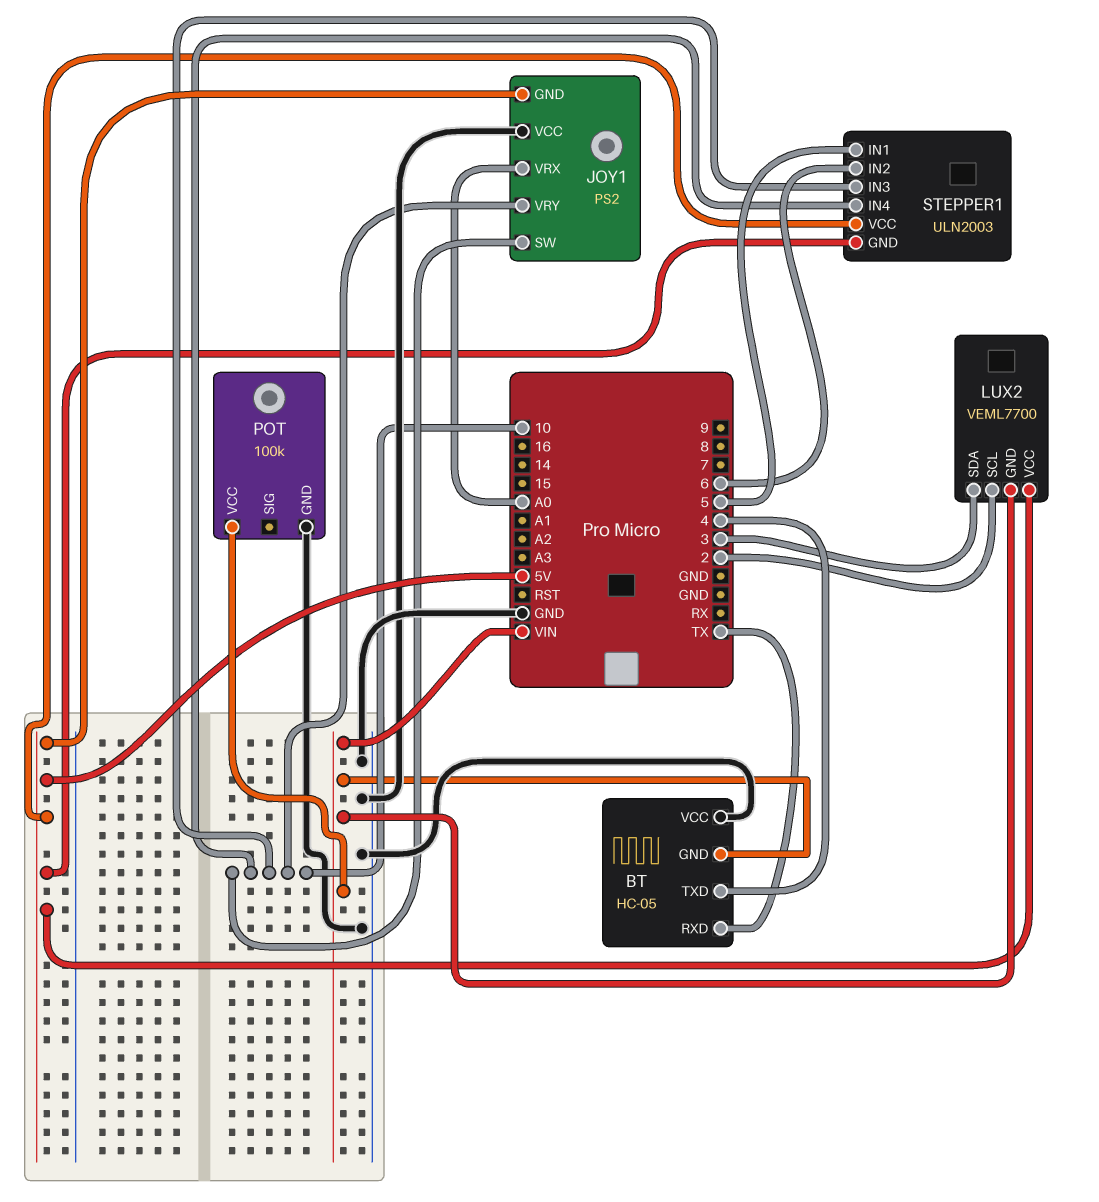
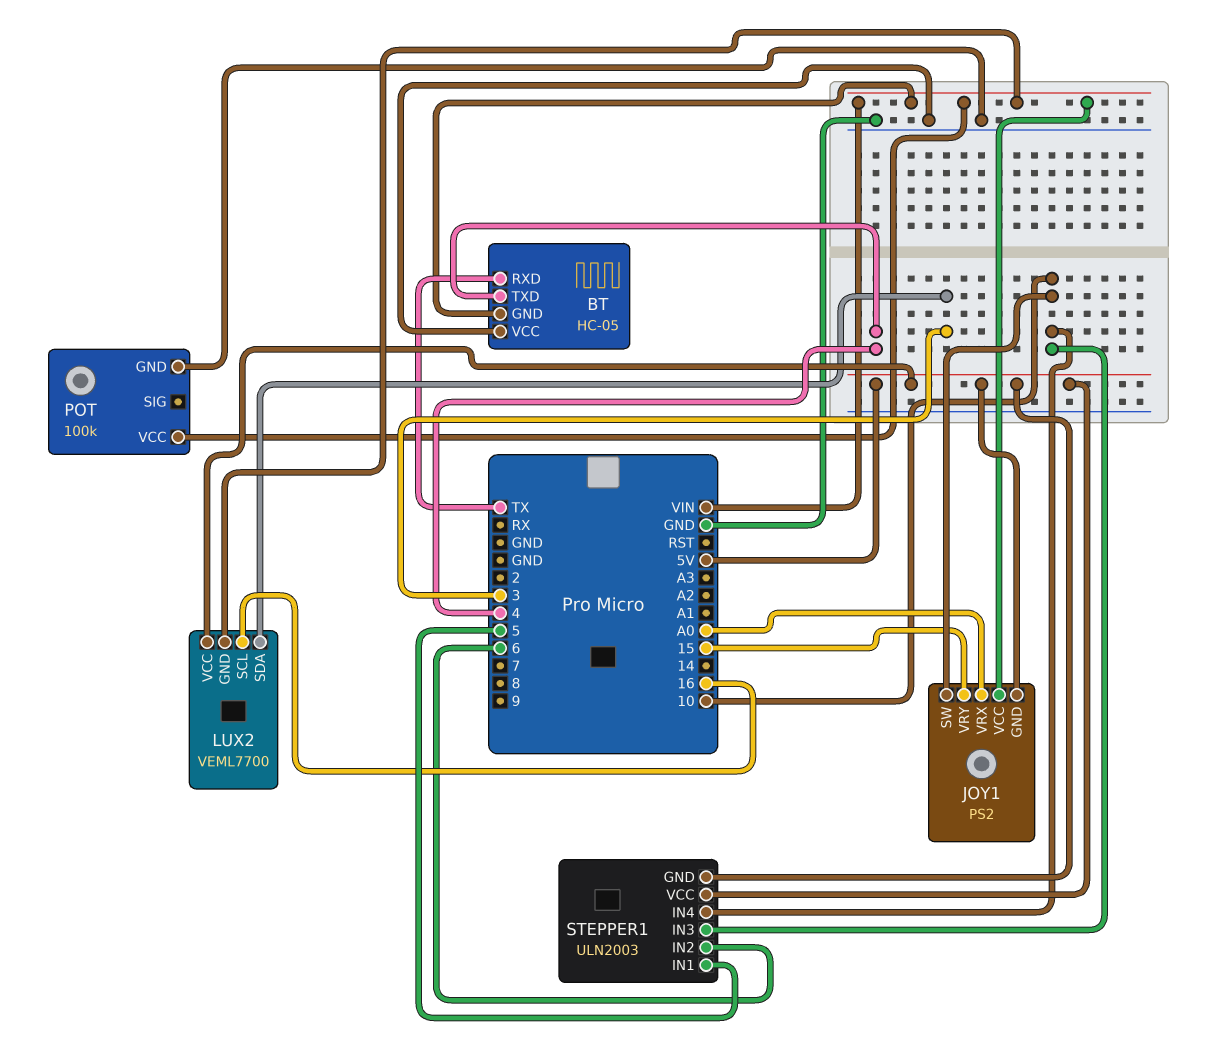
JOY1 pin VCC: GND -> VIN
JOY1 pin VRY: 10 -> 15
LUX2 pin SCL: 2 -> 16

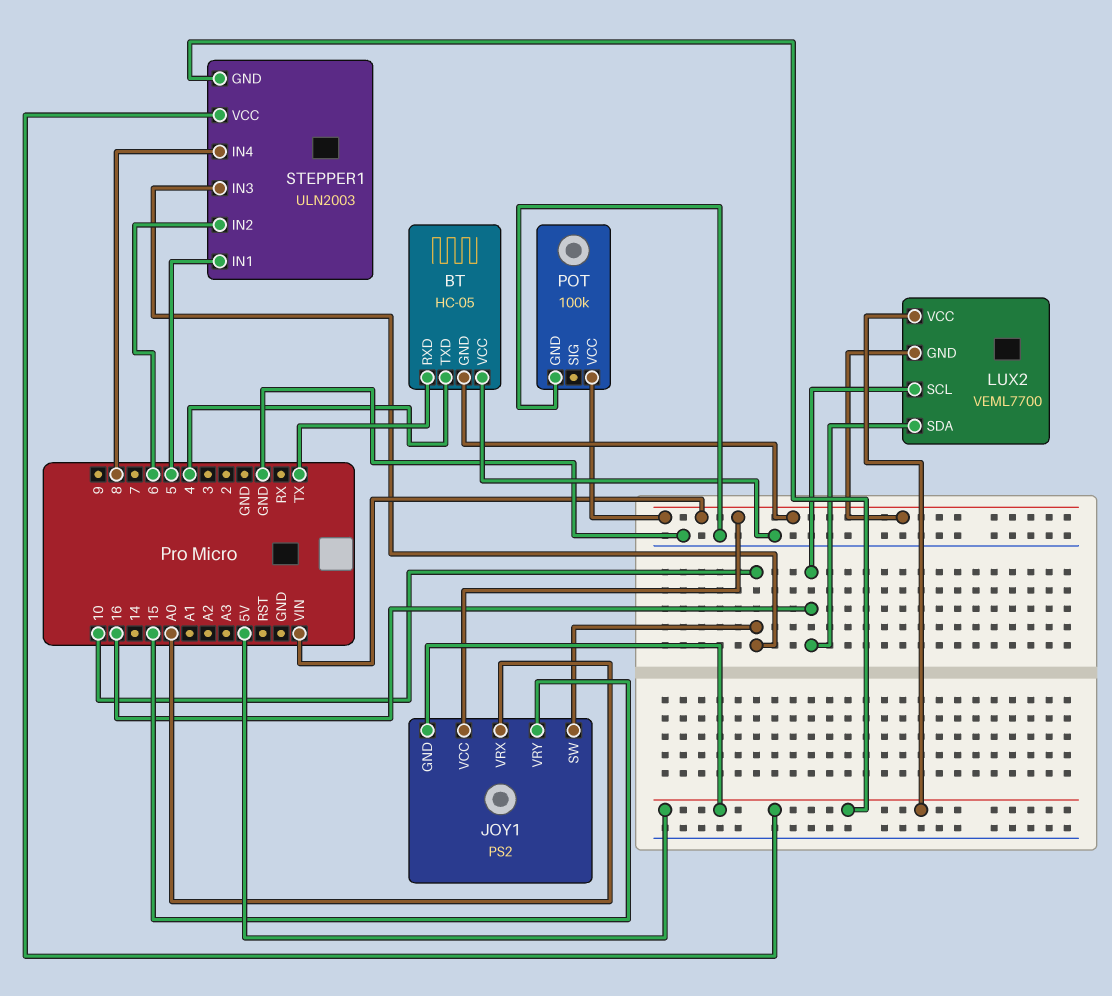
LUX2 pin SDA: 3 -> 16
STEPPER1 pin IN4: 10 -> 8

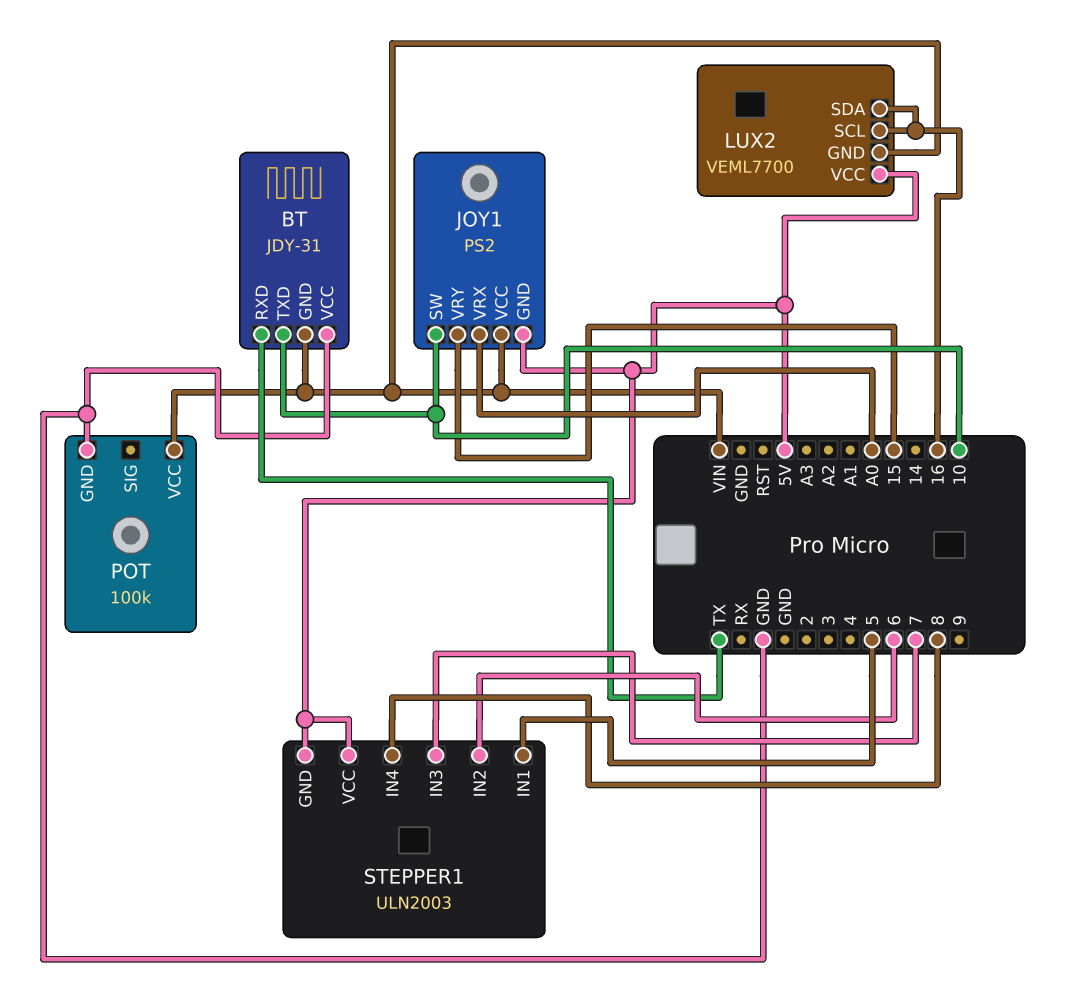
BT: HC-05 -> JDY-31
BT pin TXD: 4 -> 10
STEPPER1 pin IN3: 10 -> 7

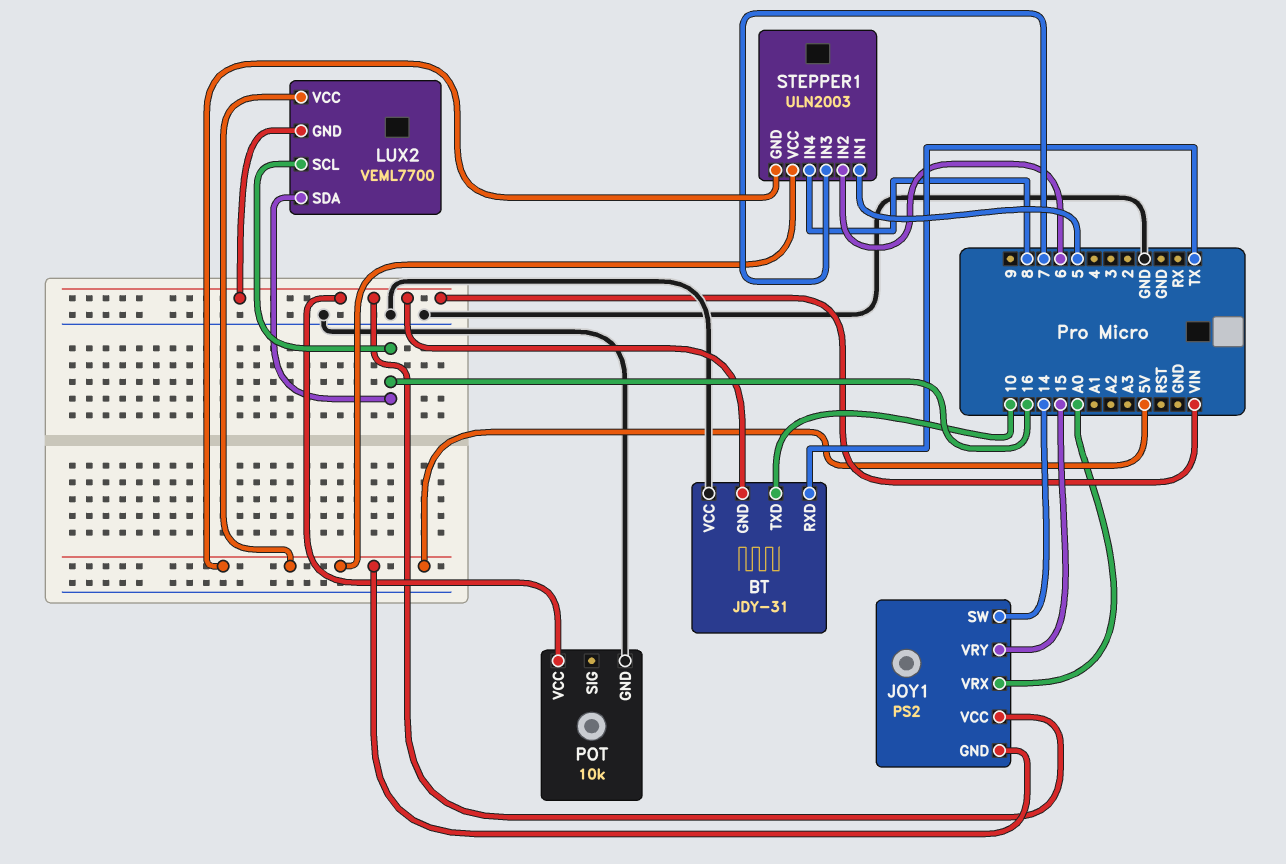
JOY1 pin SW: 10 -> 14
POT: 100k -> 10k

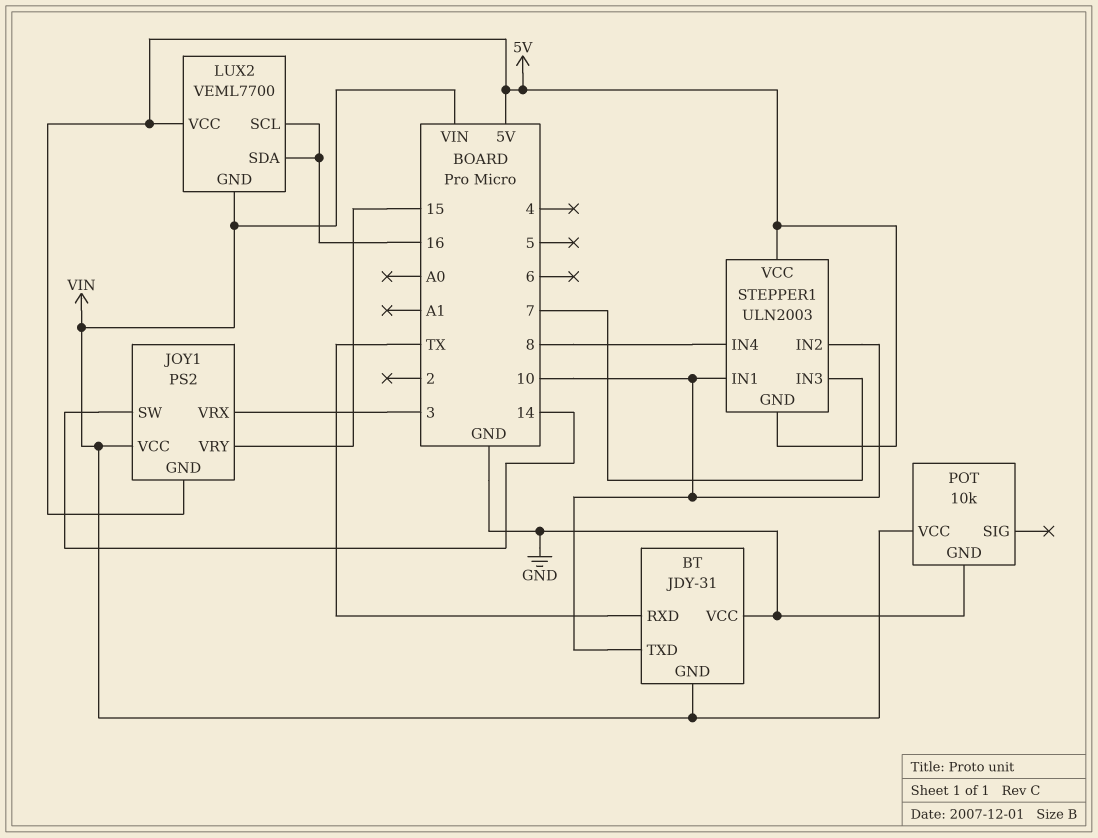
JOY1 pin VRX: A0 -> 3
STEPPER1 pin IN1: 5 -> 10
STEPPER1 pin IN2: 6 -> 10

